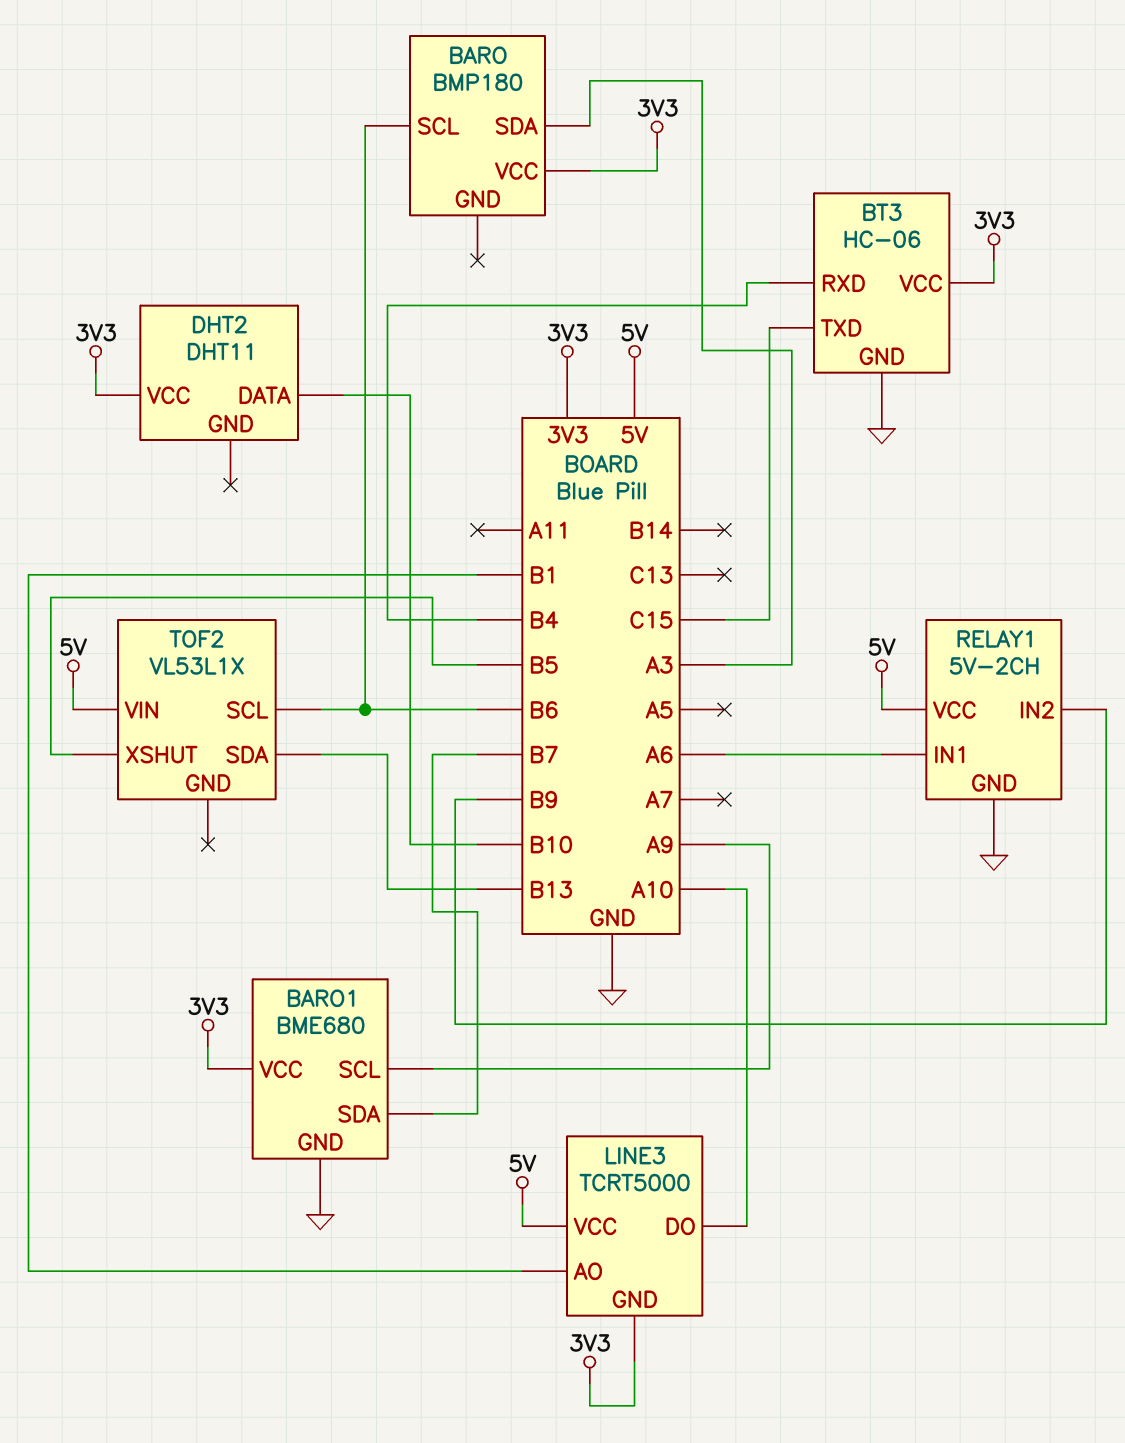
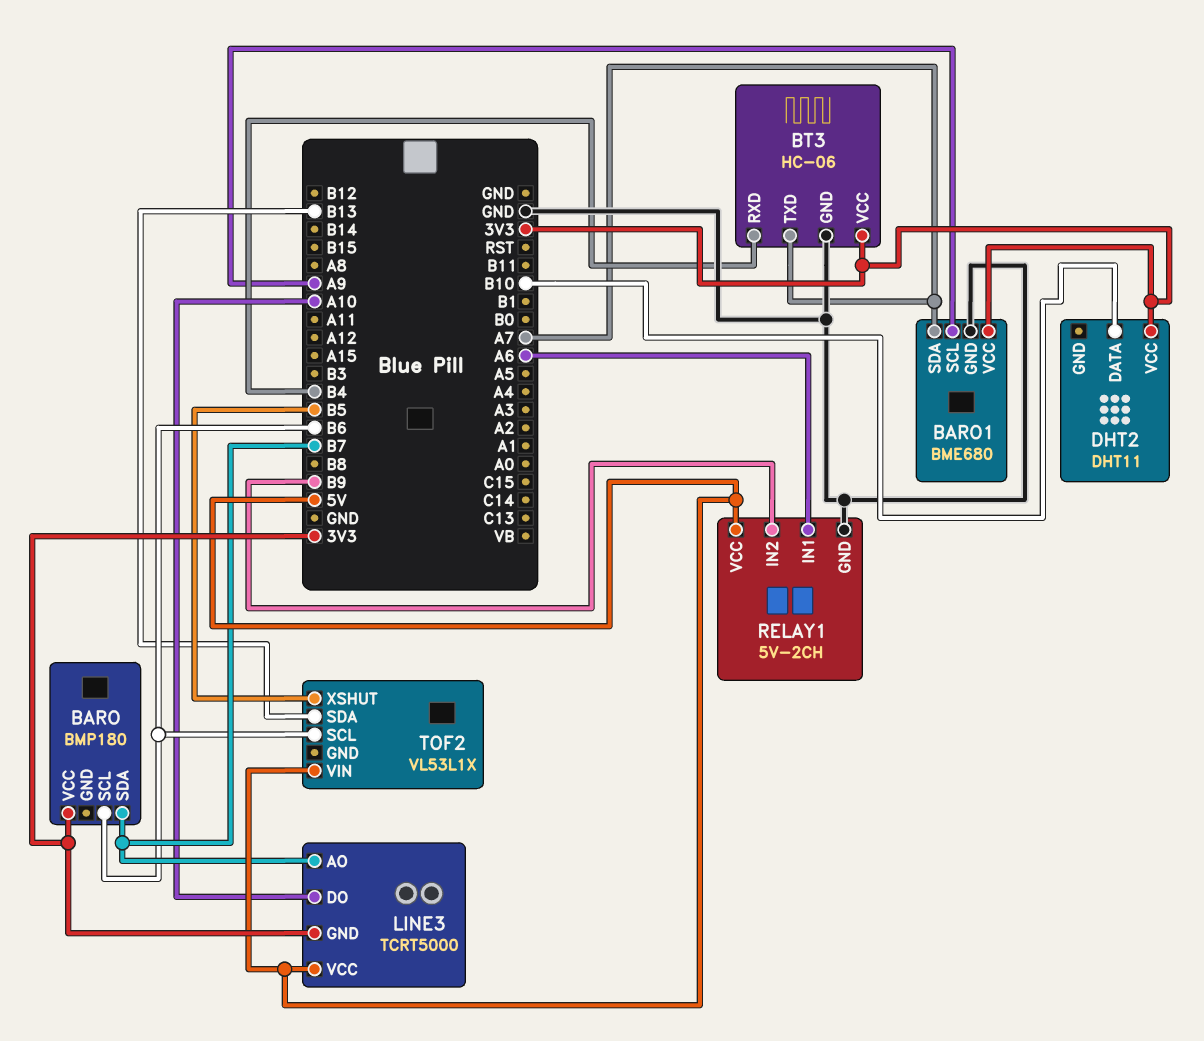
BARO pin SDA: A3 -> B7
BARO1 pin SDA: B7 -> A7
BT3 pin TXD: C15 -> A7
LINE3 pin AO: B1 -> B7

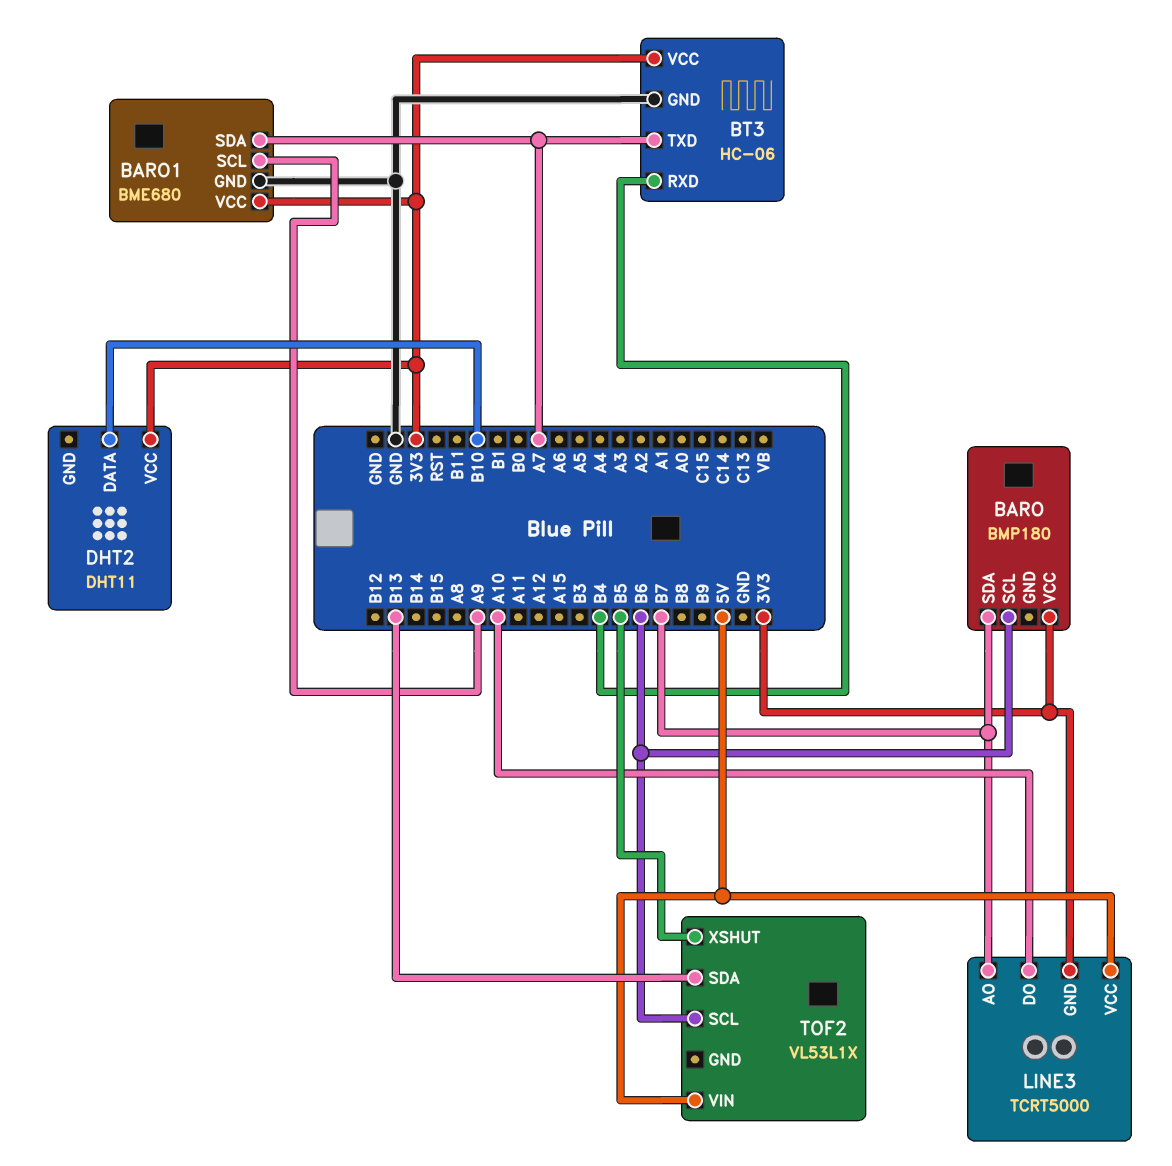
RELAY1: 5V-2CH -> none
RELAY1 pin GND: GND -> none
RELAY1 pin IN1: A6 -> none
RELAY1 pin IN2: B9 -> none
RELAY1 pin VCC: 5V -> none

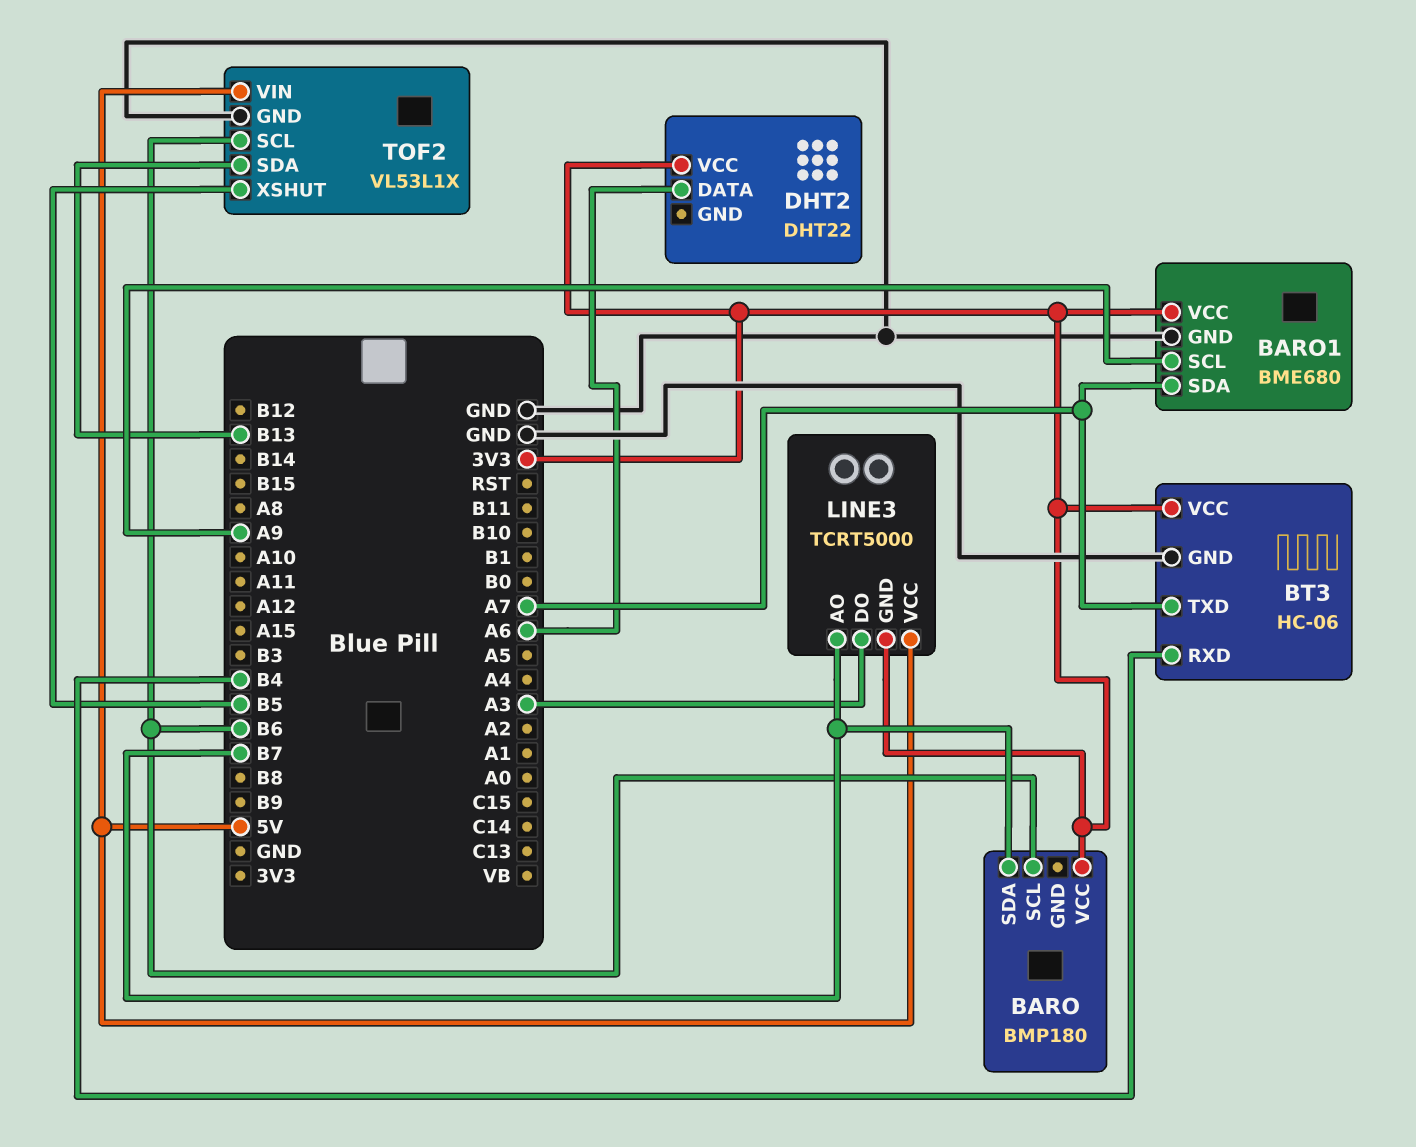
DHT2: DHT11 -> DHT22
DHT2 pin DATA: B10 -> A6
LINE3 pin DO: A10 -> A3
TOF2 pin GND: none -> GND

